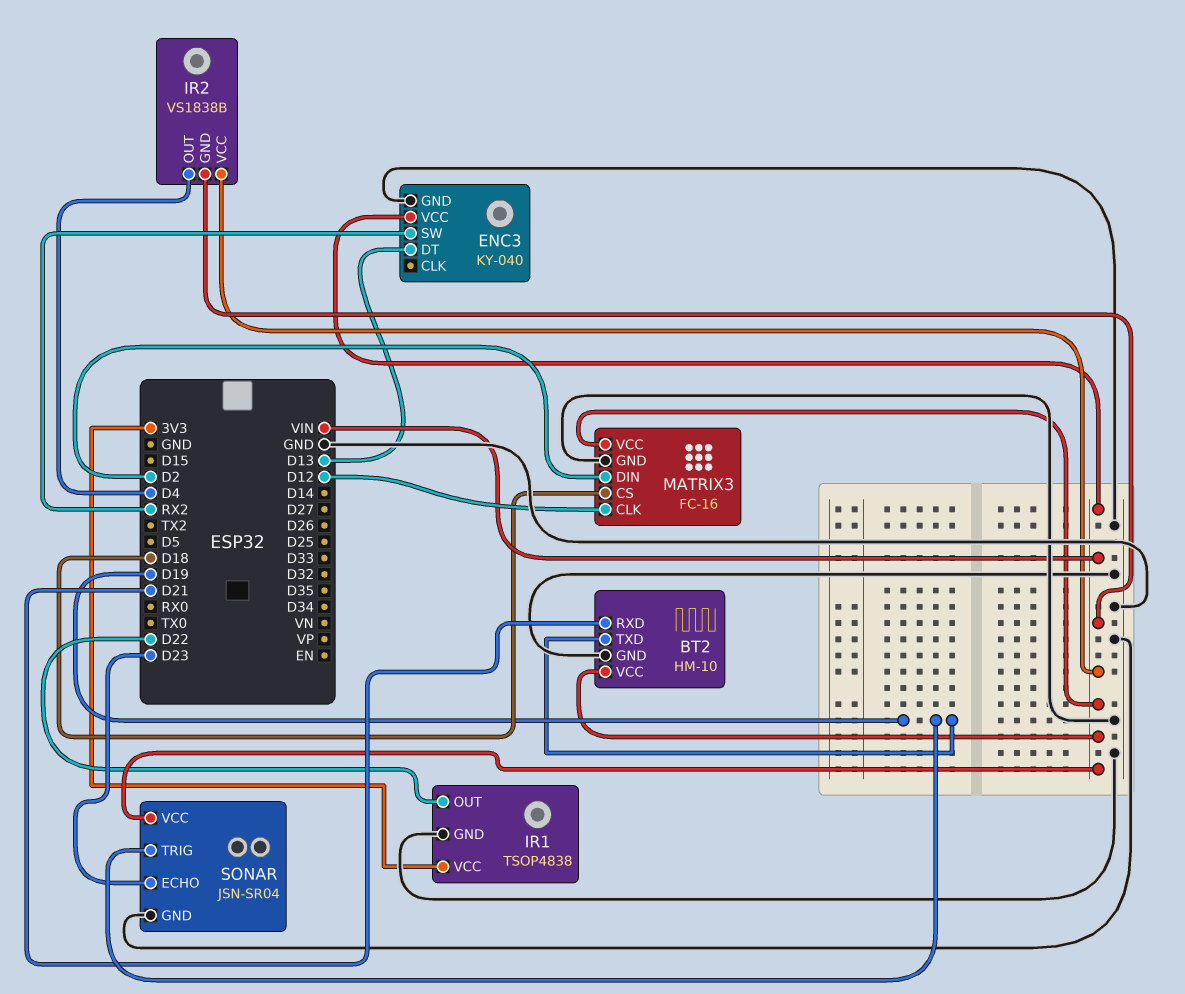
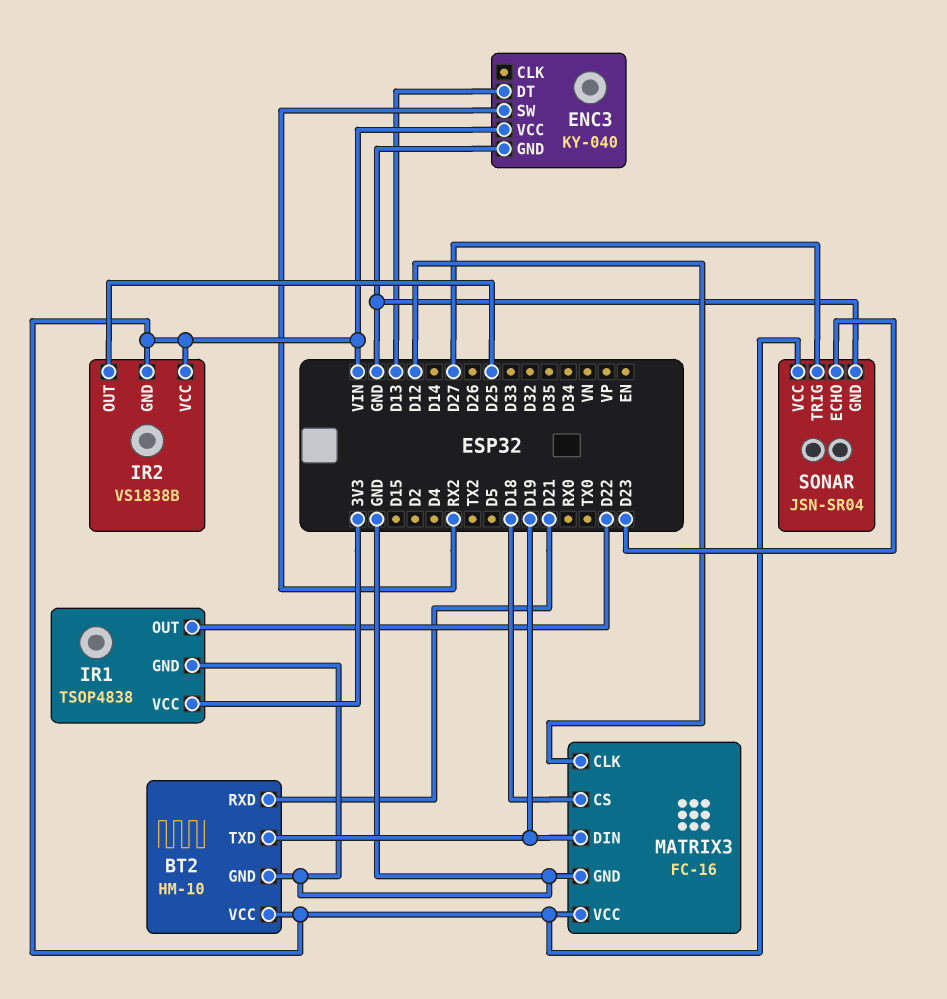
IR2 pin OUT: D4 -> D25
MATRIX3 pin DIN: D2 -> D19
SONAR pin TRIG: D19 -> D27

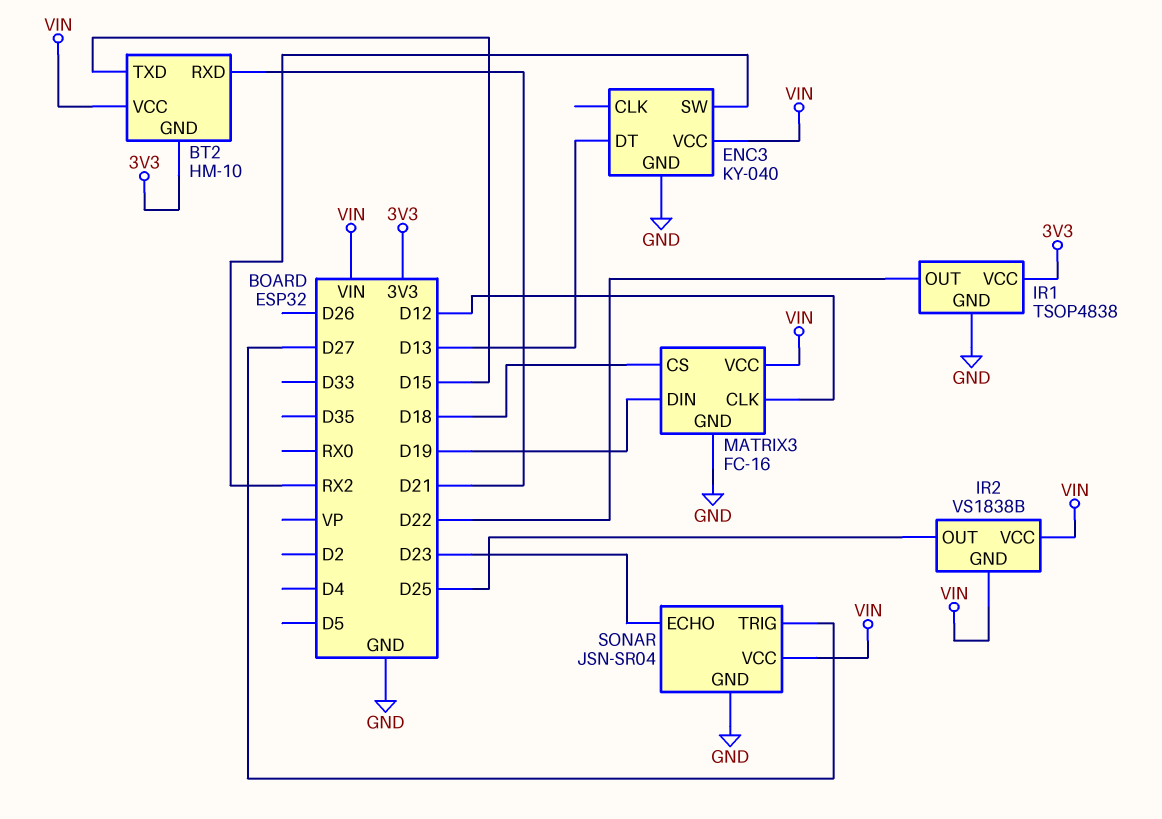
BT2 pin GND: GND -> 3V3
BT2 pin TXD: D19 -> D15

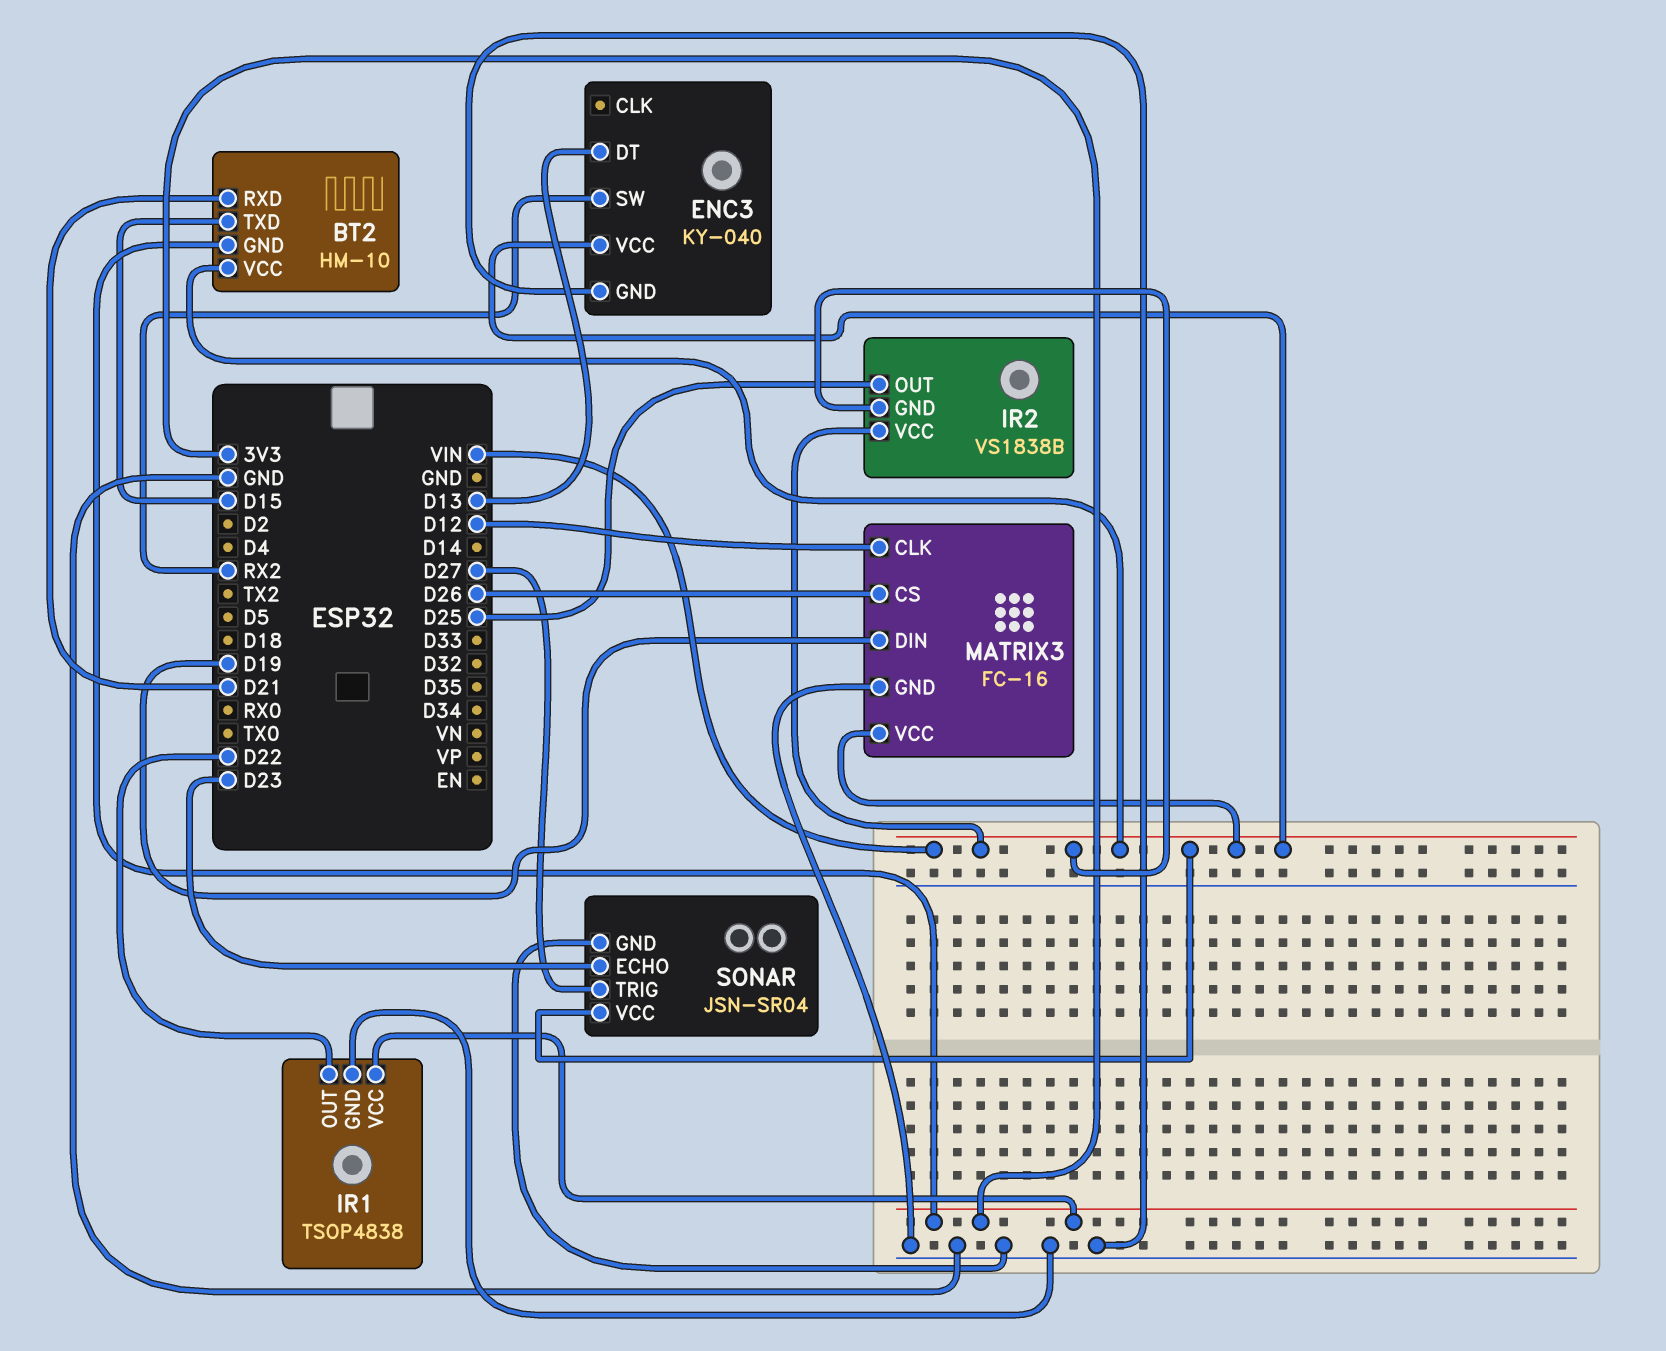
MATRIX3 pin CS: D18 -> D26

